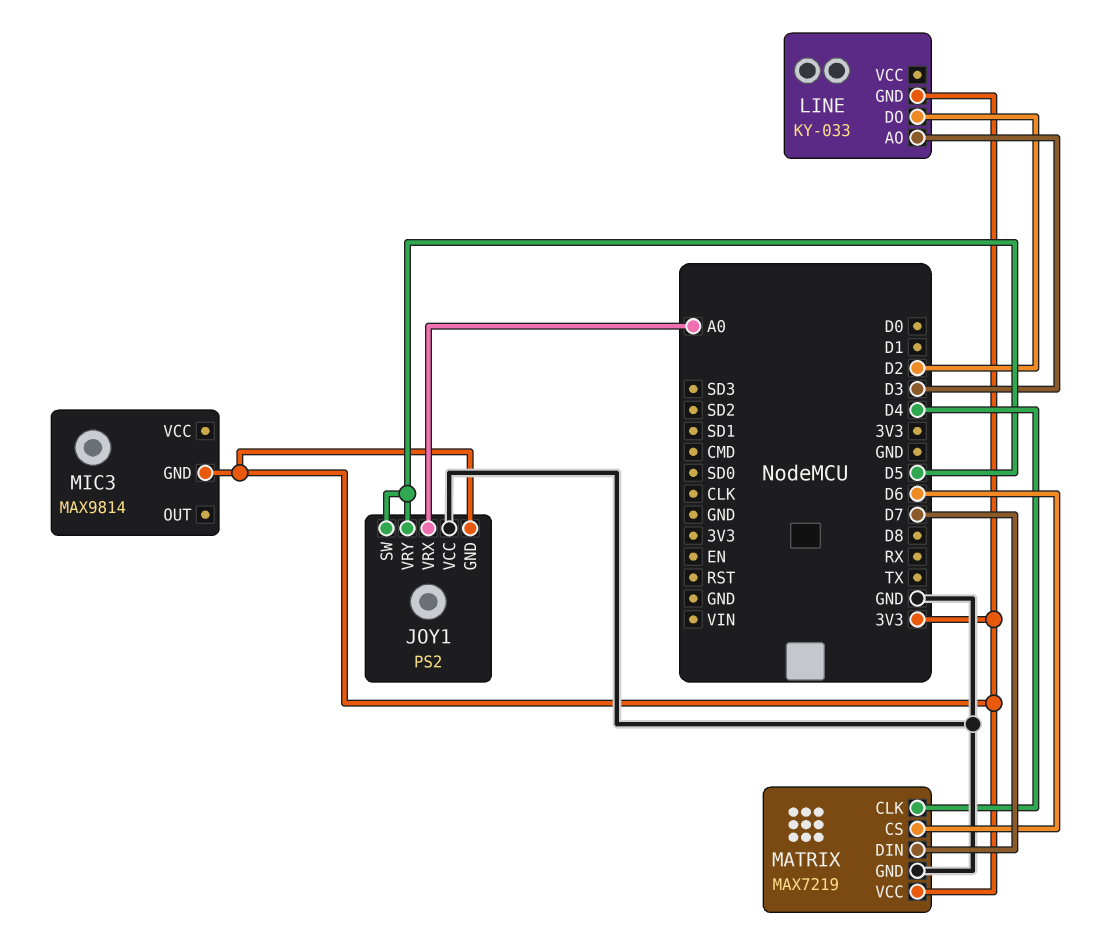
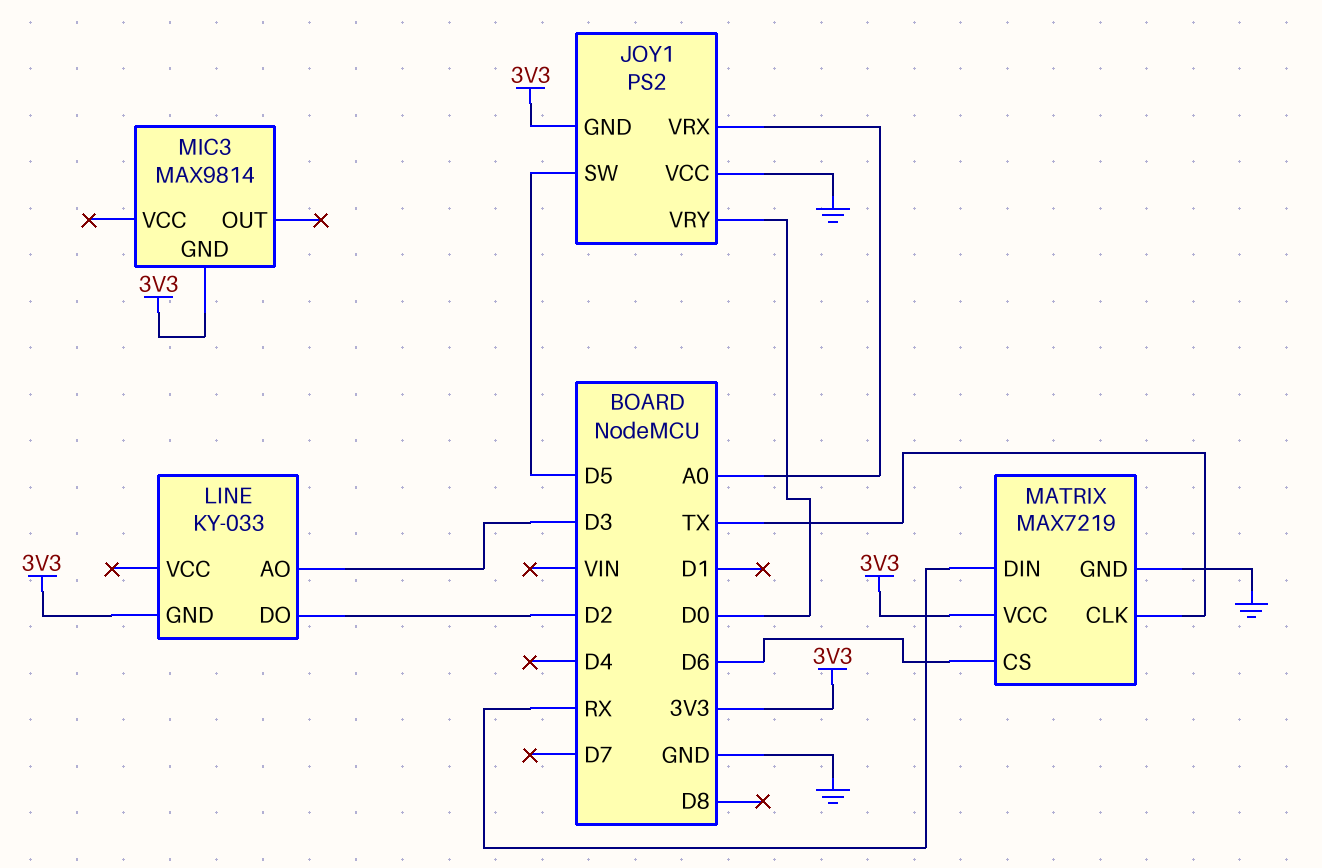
JOY1 pin VRY: D5 -> D0
MATRIX pin CLK: D4 -> TX
MATRIX pin DIN: D7 -> RX

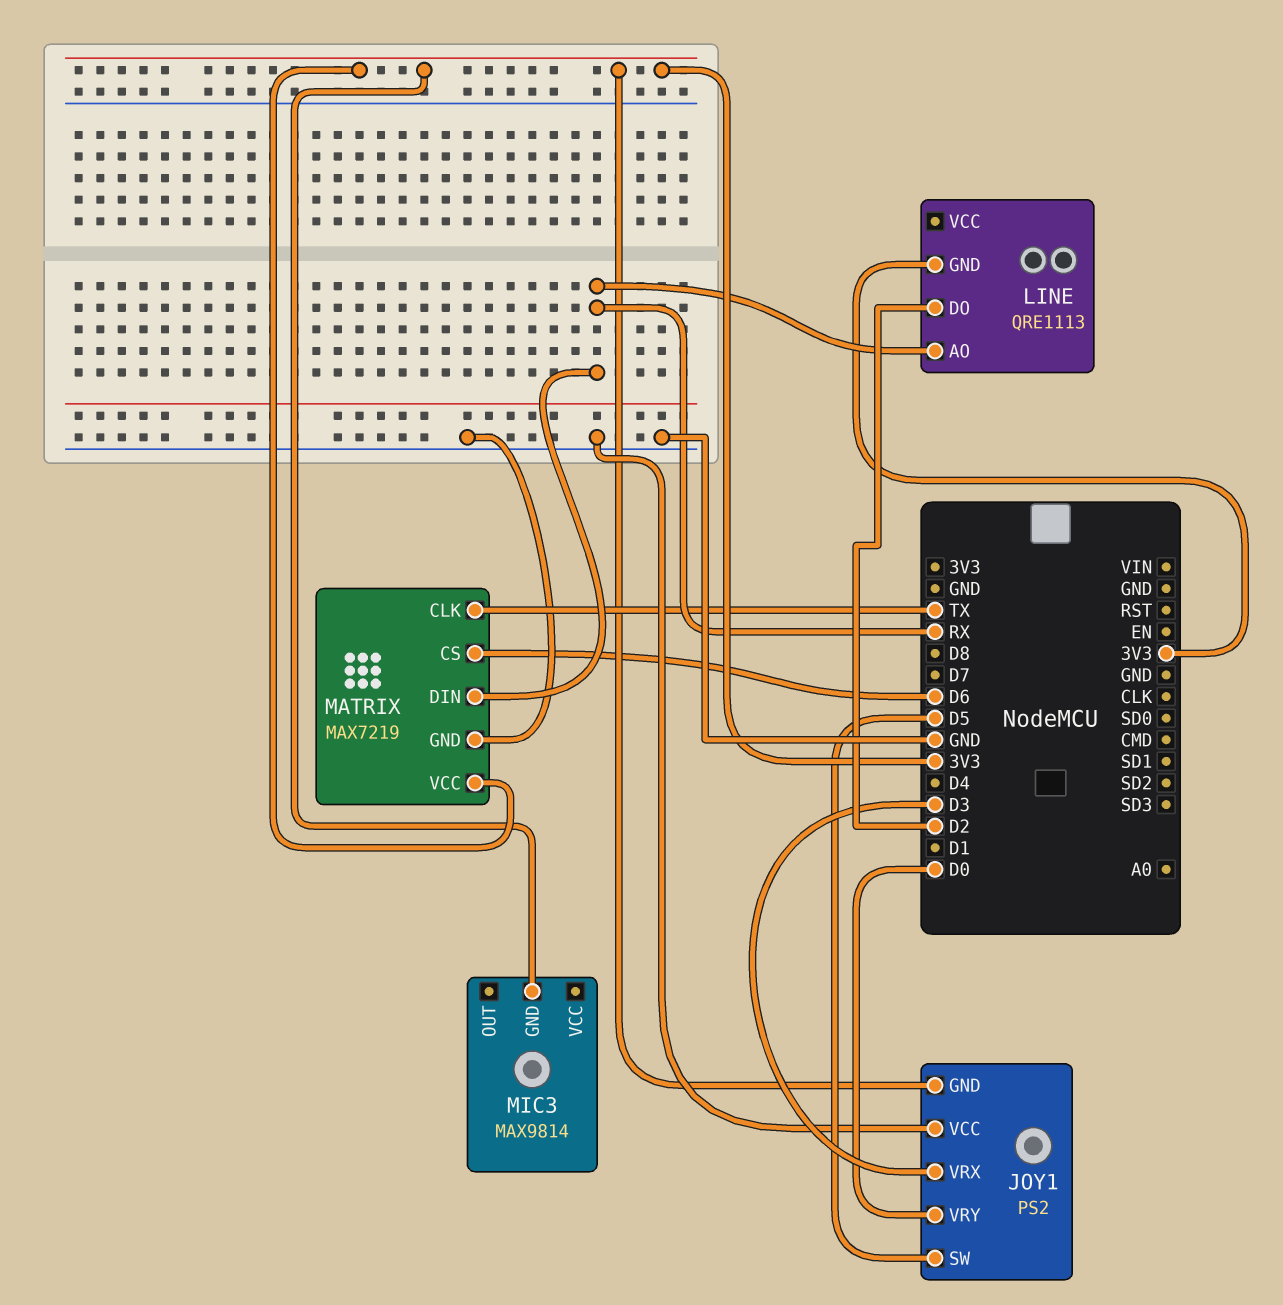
JOY1 pin VRX: A0 -> D3
LINE: KY-033 -> QRE1113
LINE pin AO: D3 -> RX

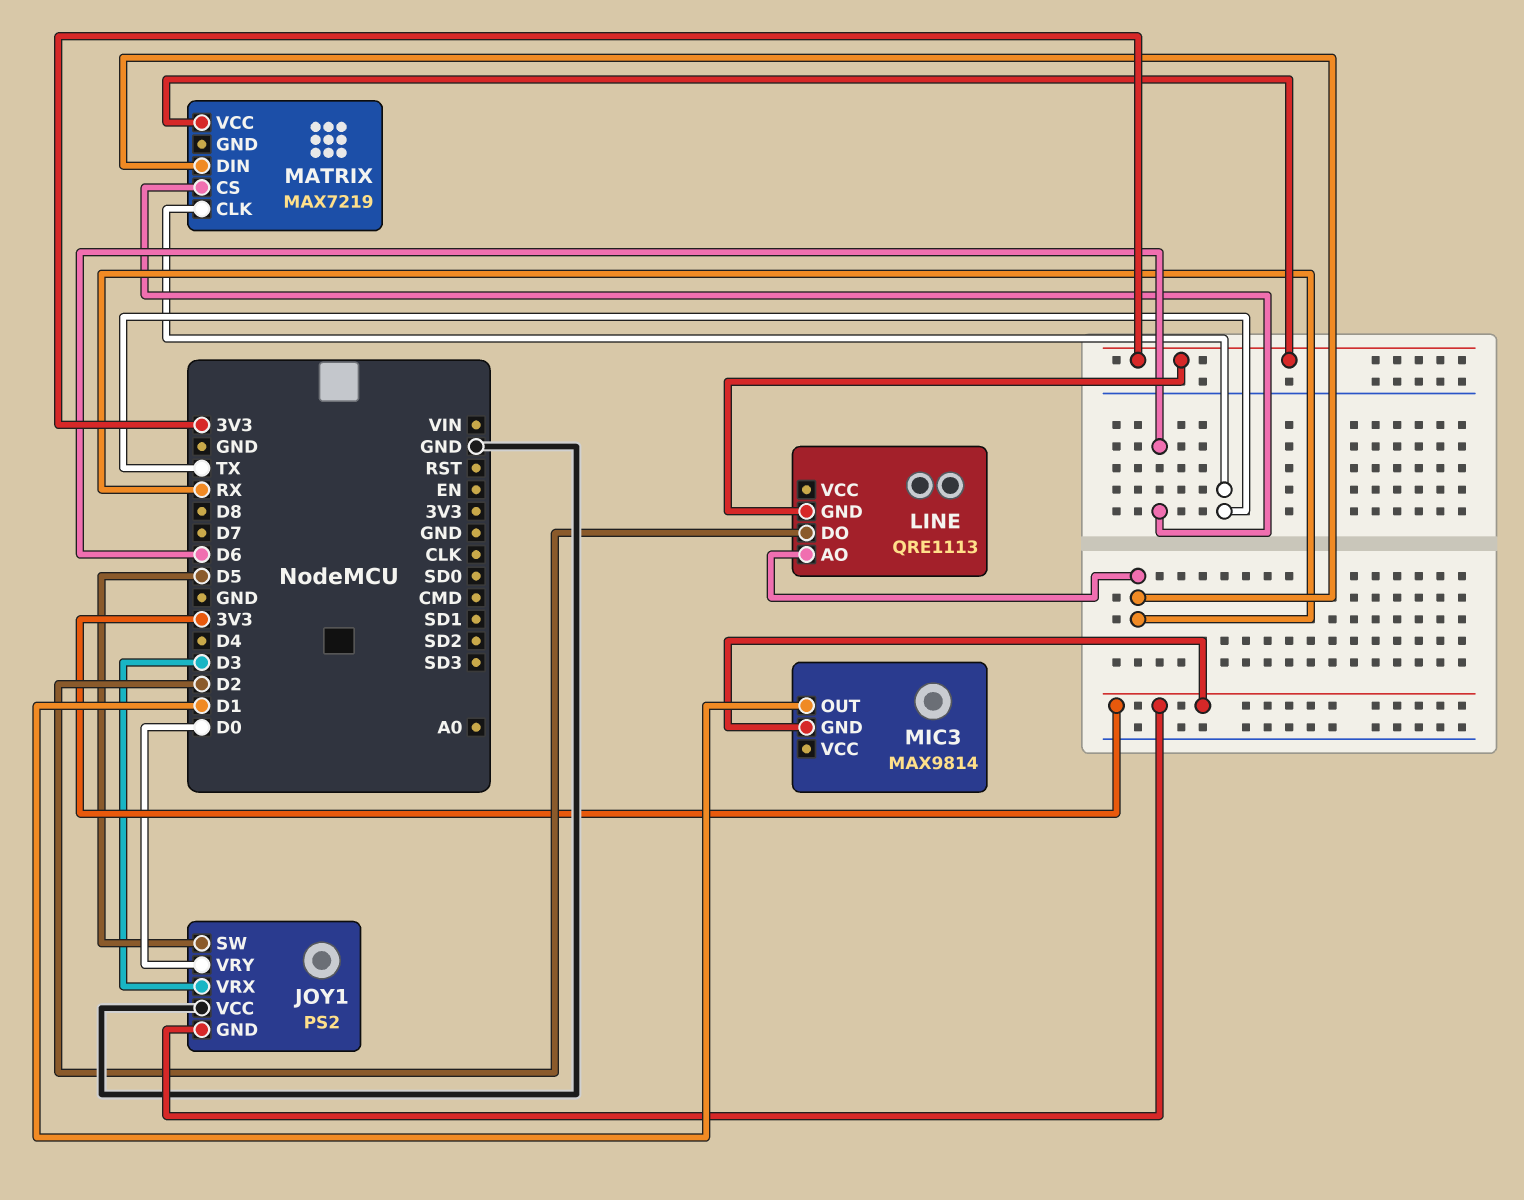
MATRIX pin GND: GND -> none
MIC3 pin OUT: none -> D1

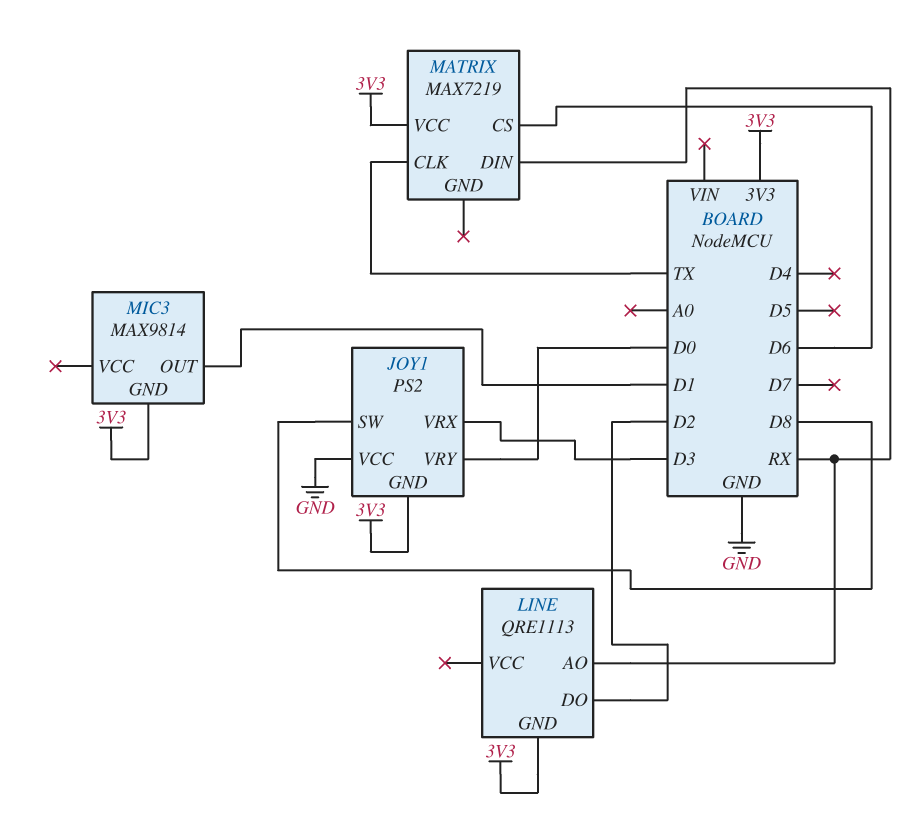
JOY1 pin SW: D5 -> D8

